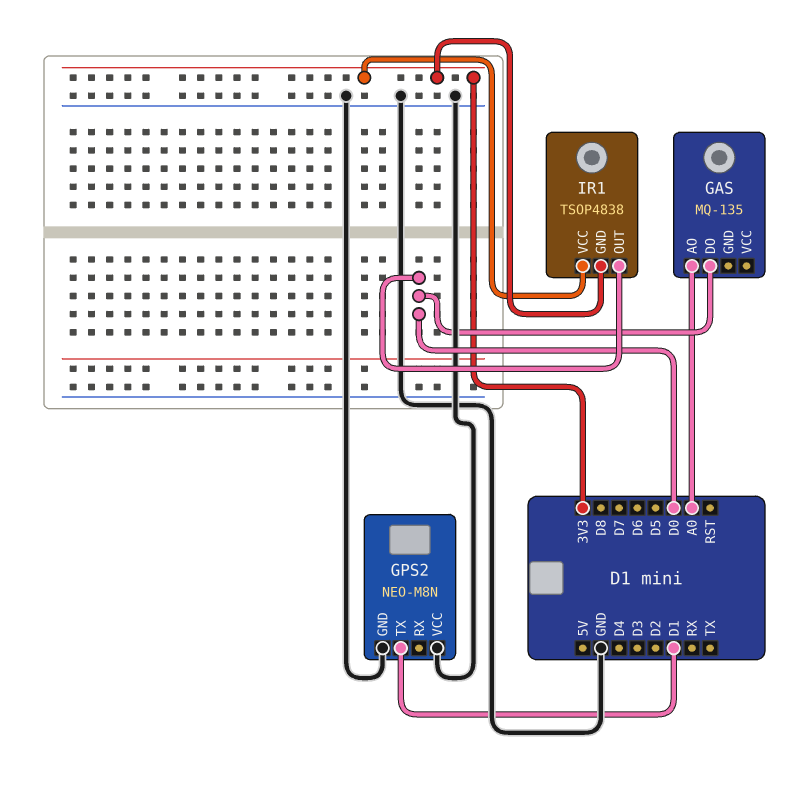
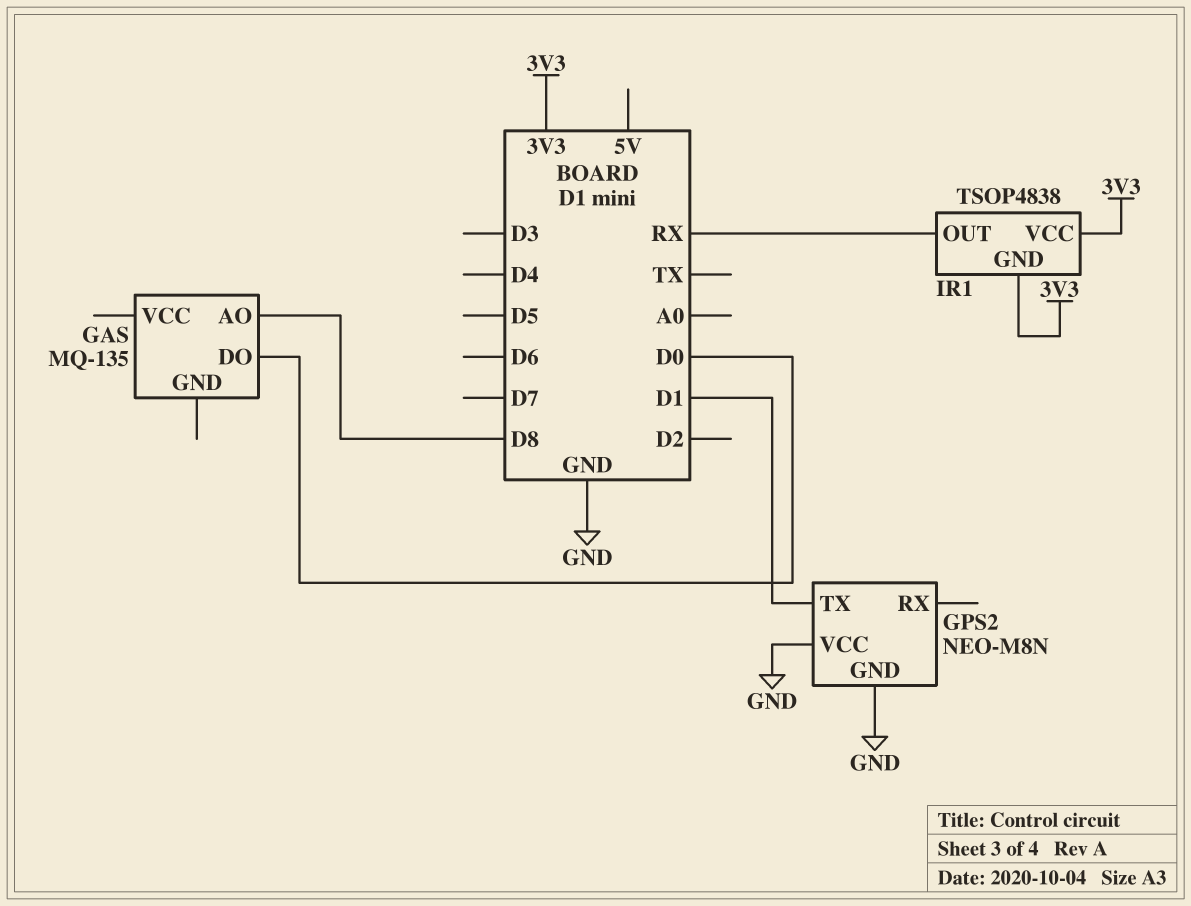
GAS pin AO: A0 -> D8
IR1 pin OUT: D0 -> RX

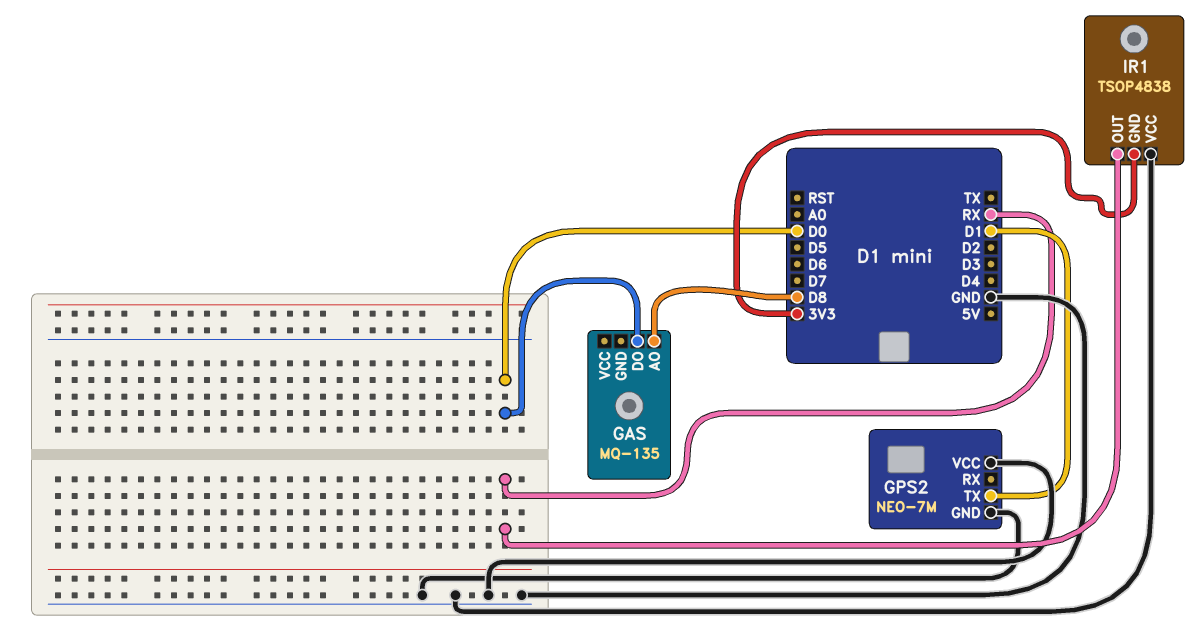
GPS2: NEO-M8N -> NEO-7M
IR1 pin VCC: 3V3 -> GND

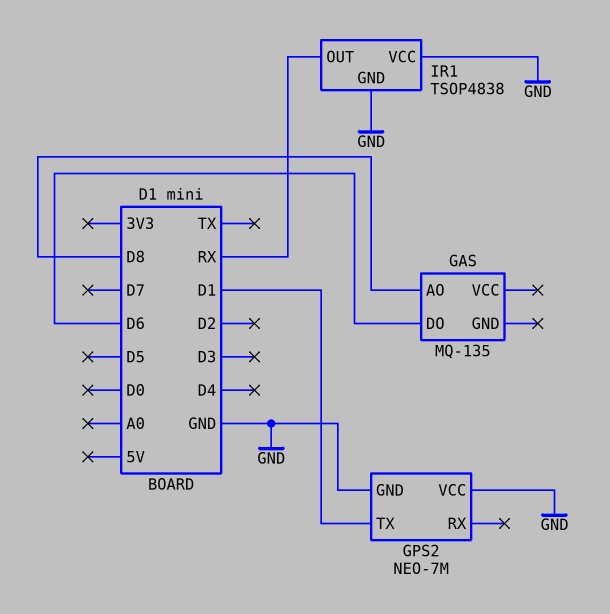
GAS pin DO: D0 -> D6
IR1 pin GND: 3V3 -> GND

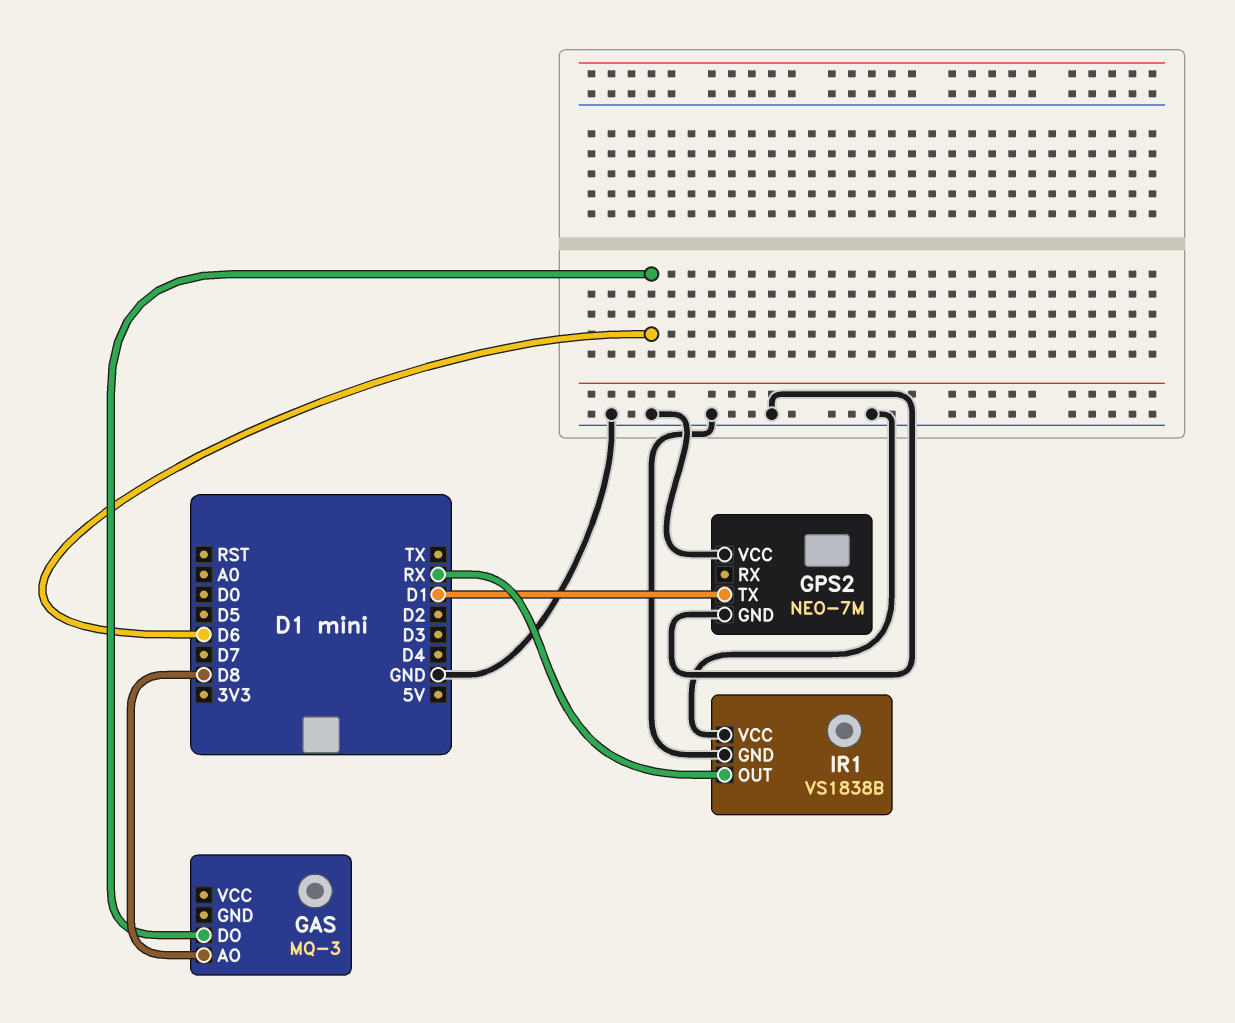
GAS: MQ-135 -> MQ-3
IR1: TSOP4838 -> VS1838B

